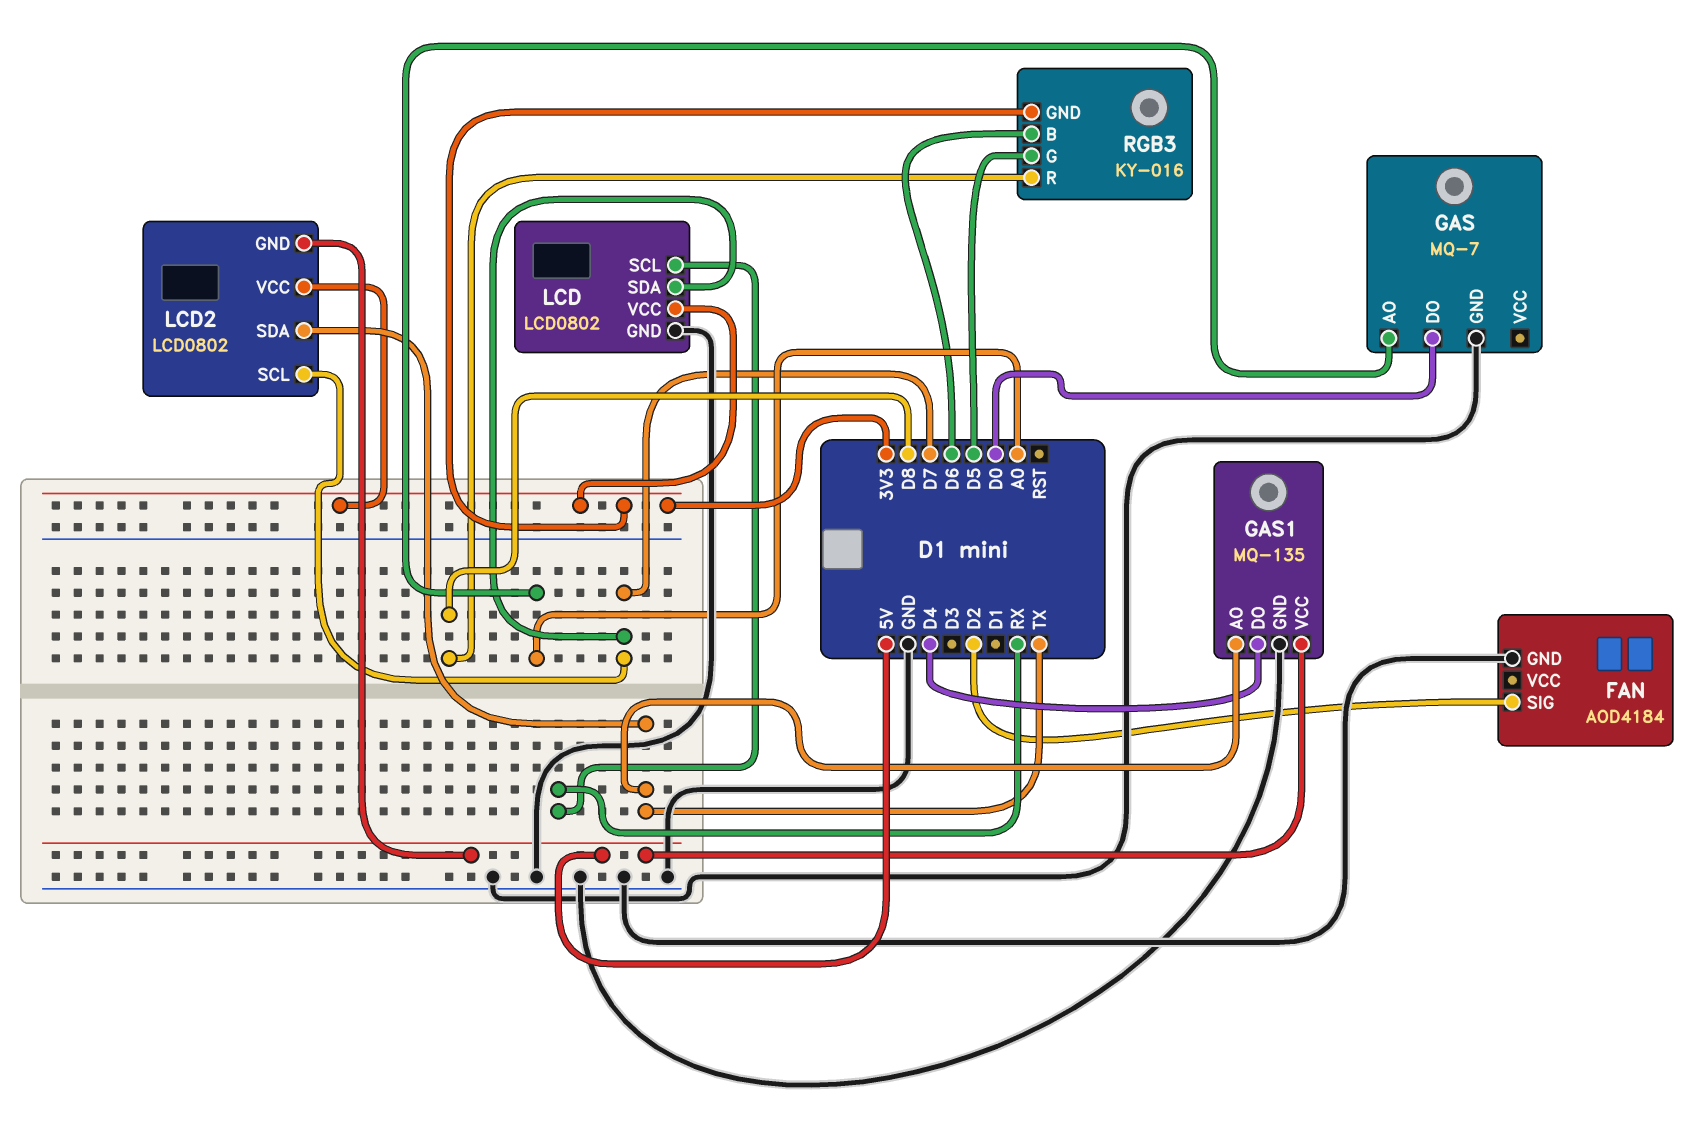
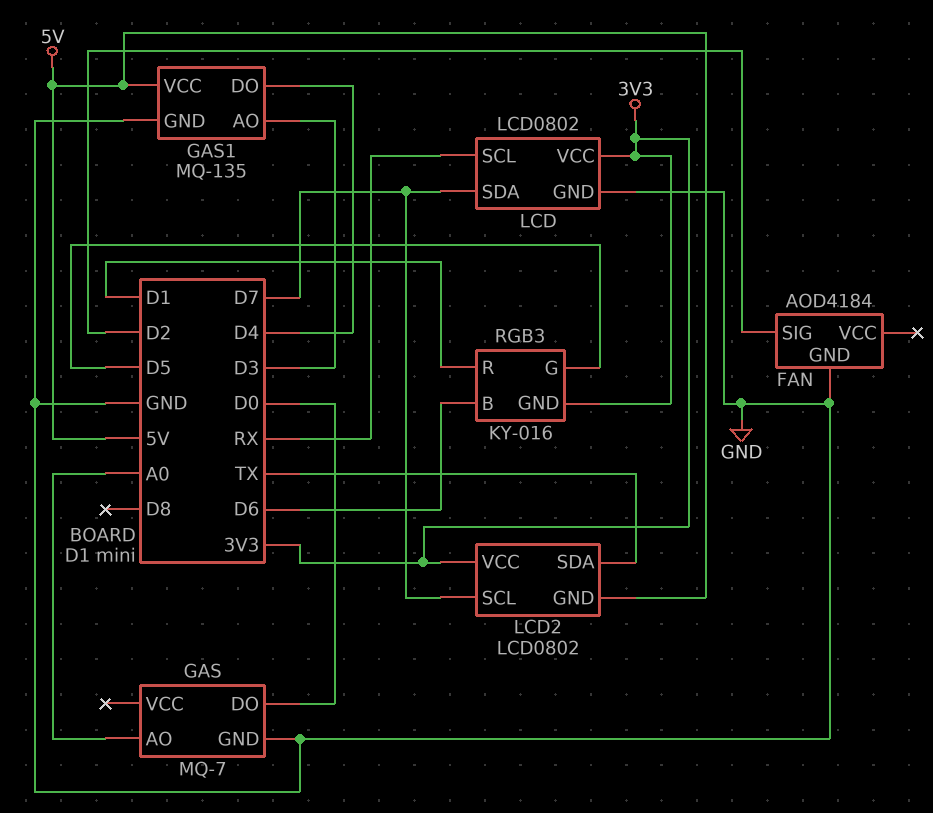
GAS1 pin AO: TX -> D3
RGB3 pin R: D8 -> D1

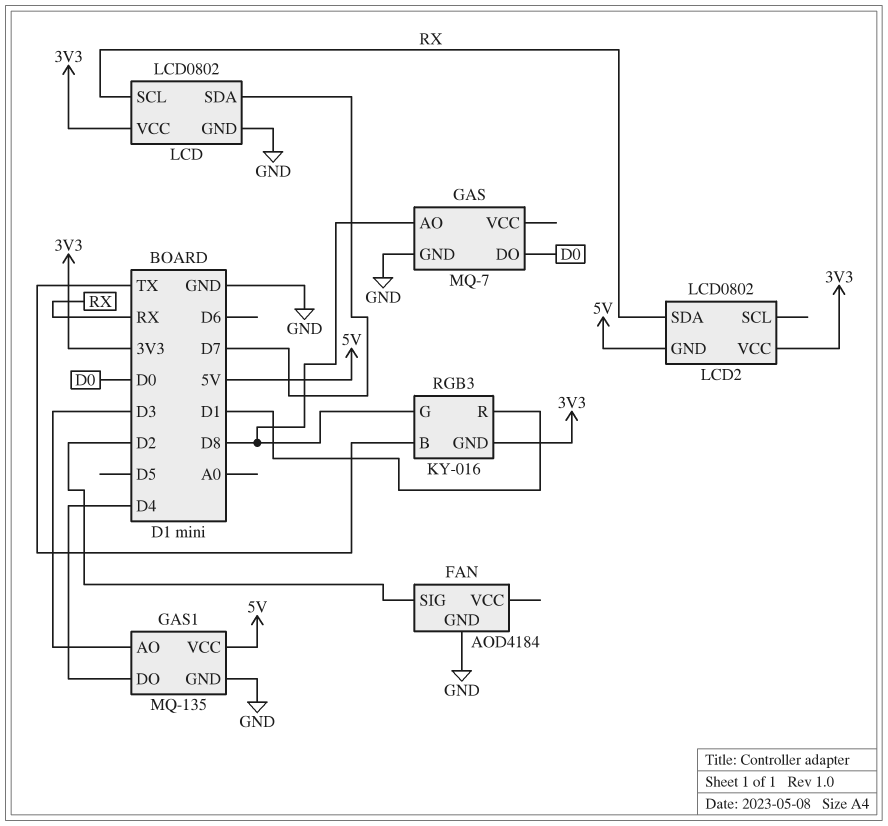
GAS pin AO: A0 -> D8
LCD2 pin SCL: D7 -> none
LCD2 pin SDA: TX -> RX
RGB3 pin B: D6 -> TX
RGB3 pin G: D5 -> D8

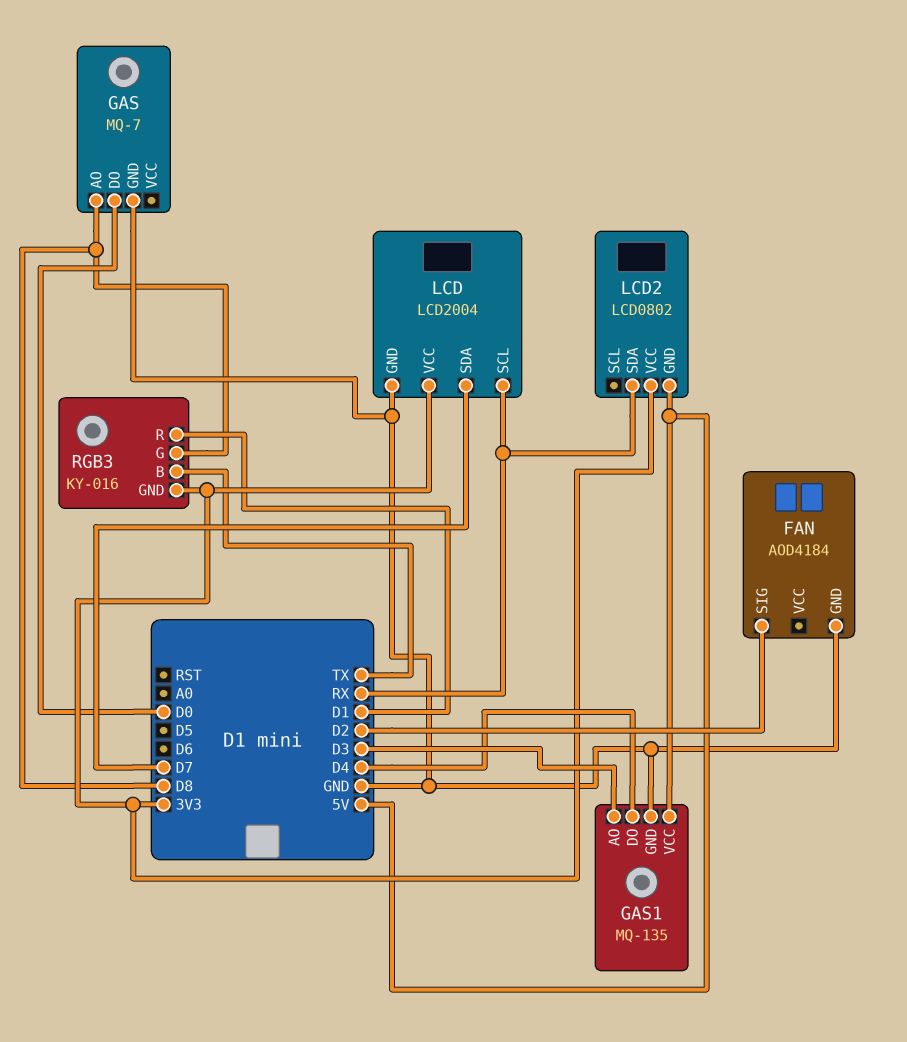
LCD: LCD0802 -> LCD2004

